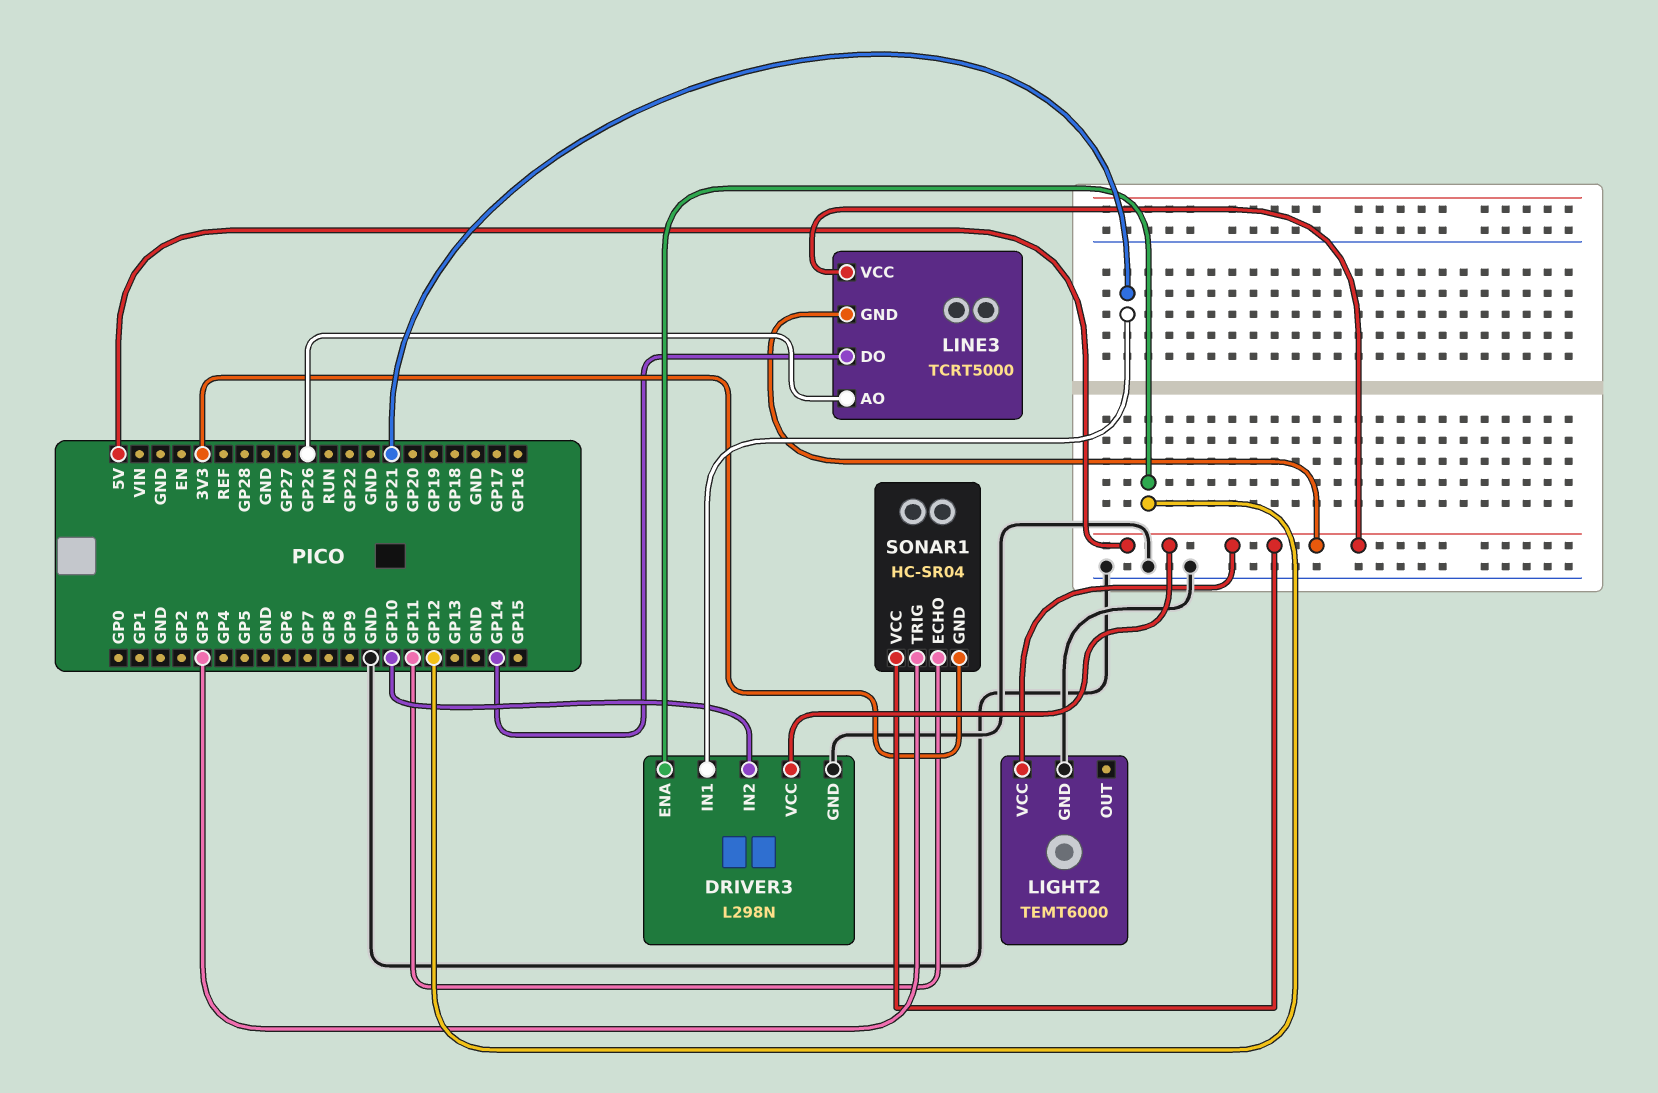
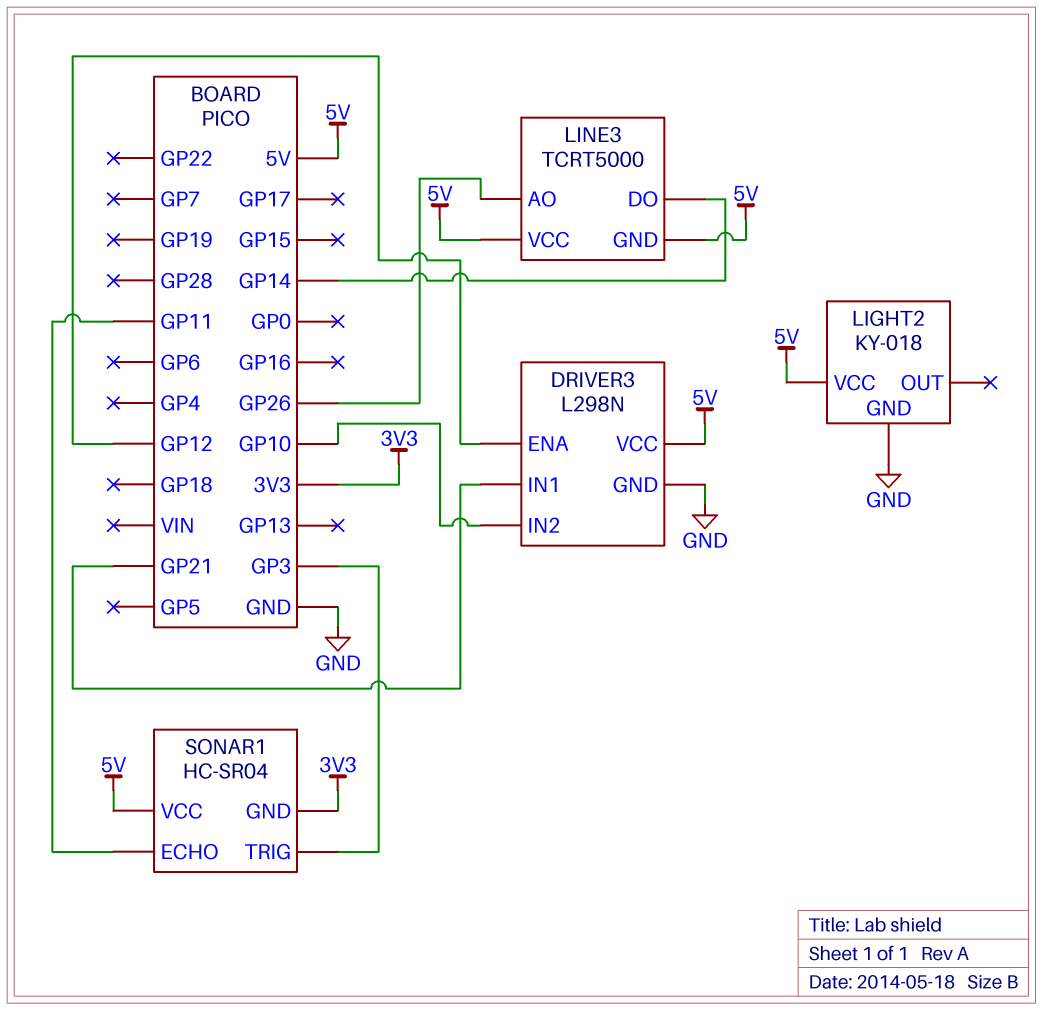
LIGHT2: TEMT6000 -> KY-018

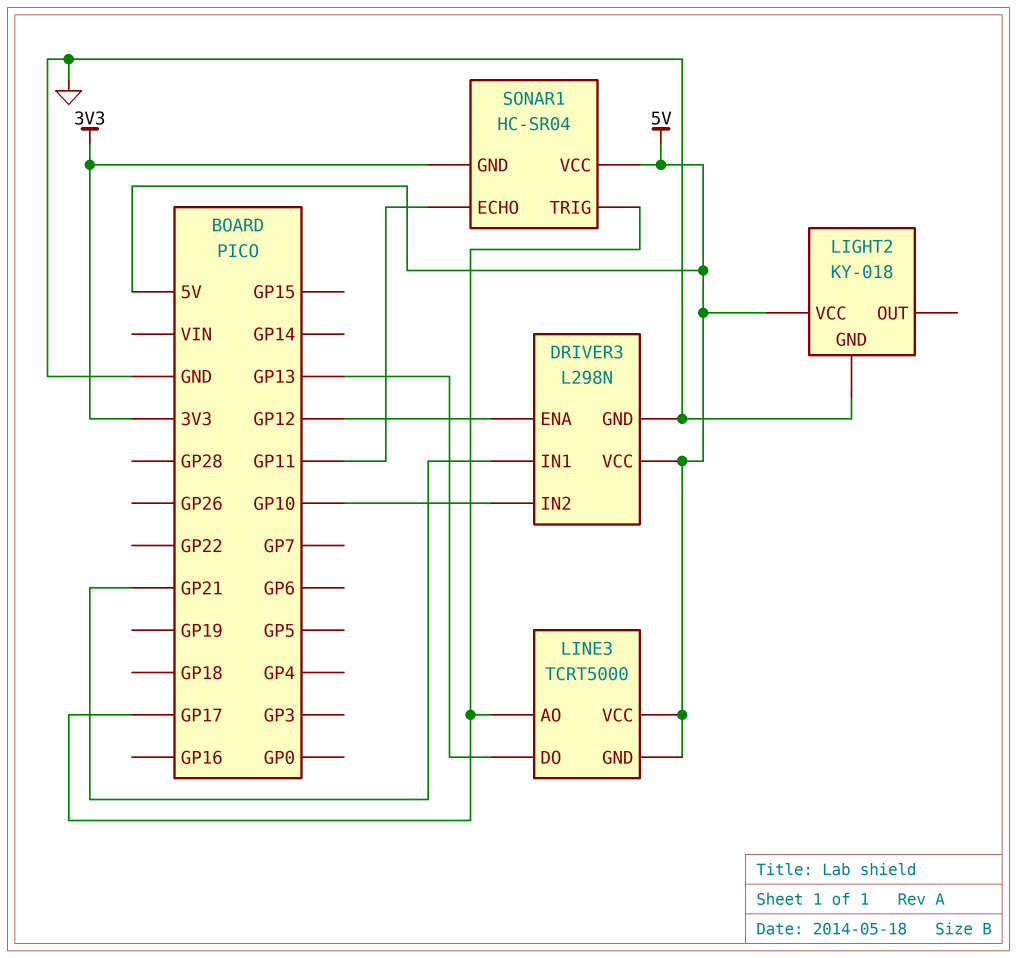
LINE3 pin AO: GP26 -> GP17
LINE3 pin DO: GP14 -> GP13
SONAR1 pin TRIG: GP3 -> GP17

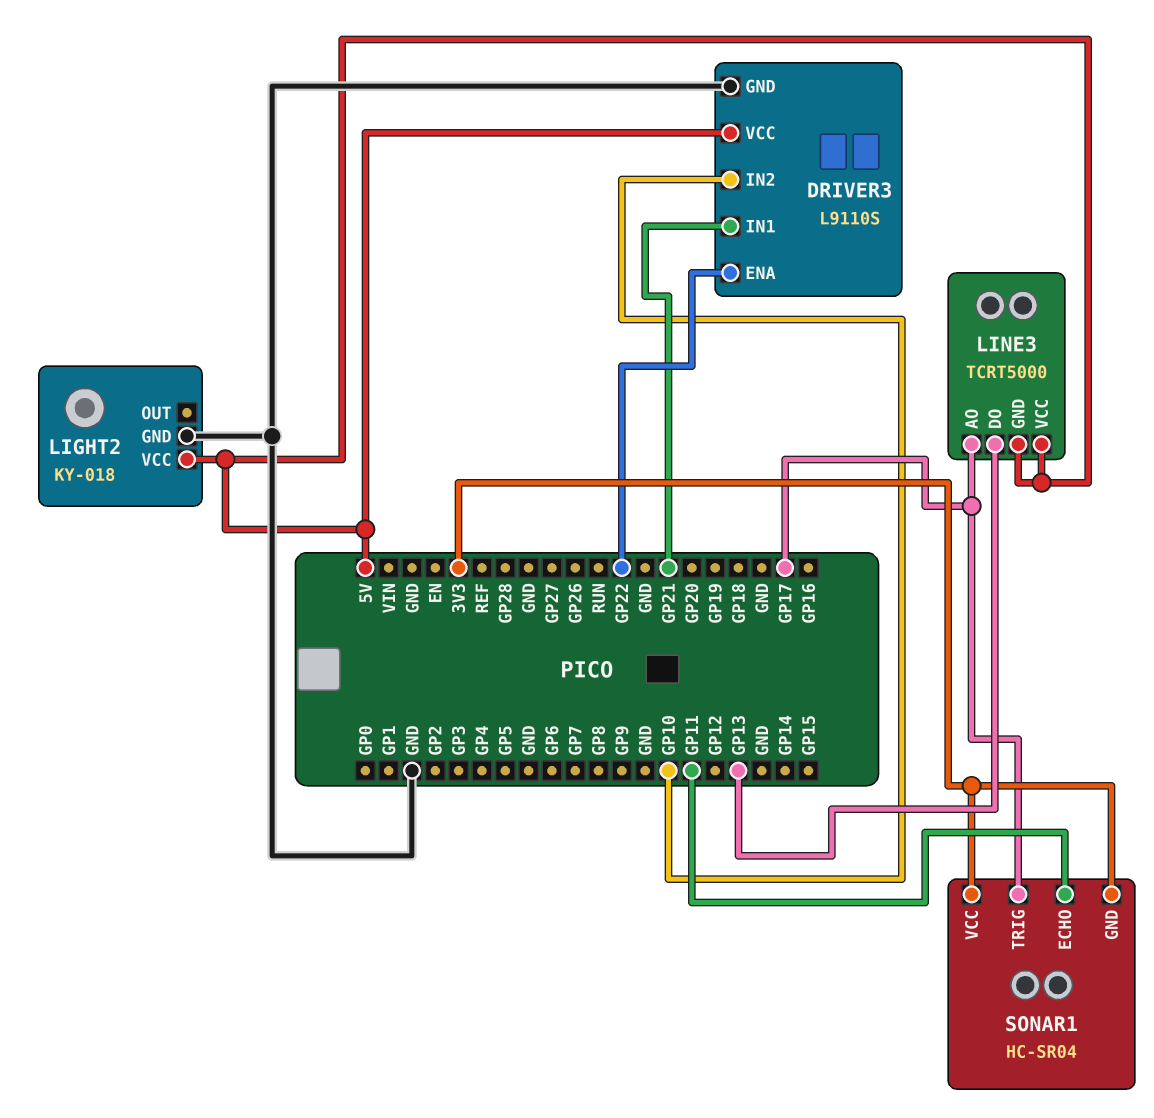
DRIVER3: L298N -> L9110S
DRIVER3 pin ENA: GP12 -> GP22
SONAR1 pin VCC: 5V -> 3V3

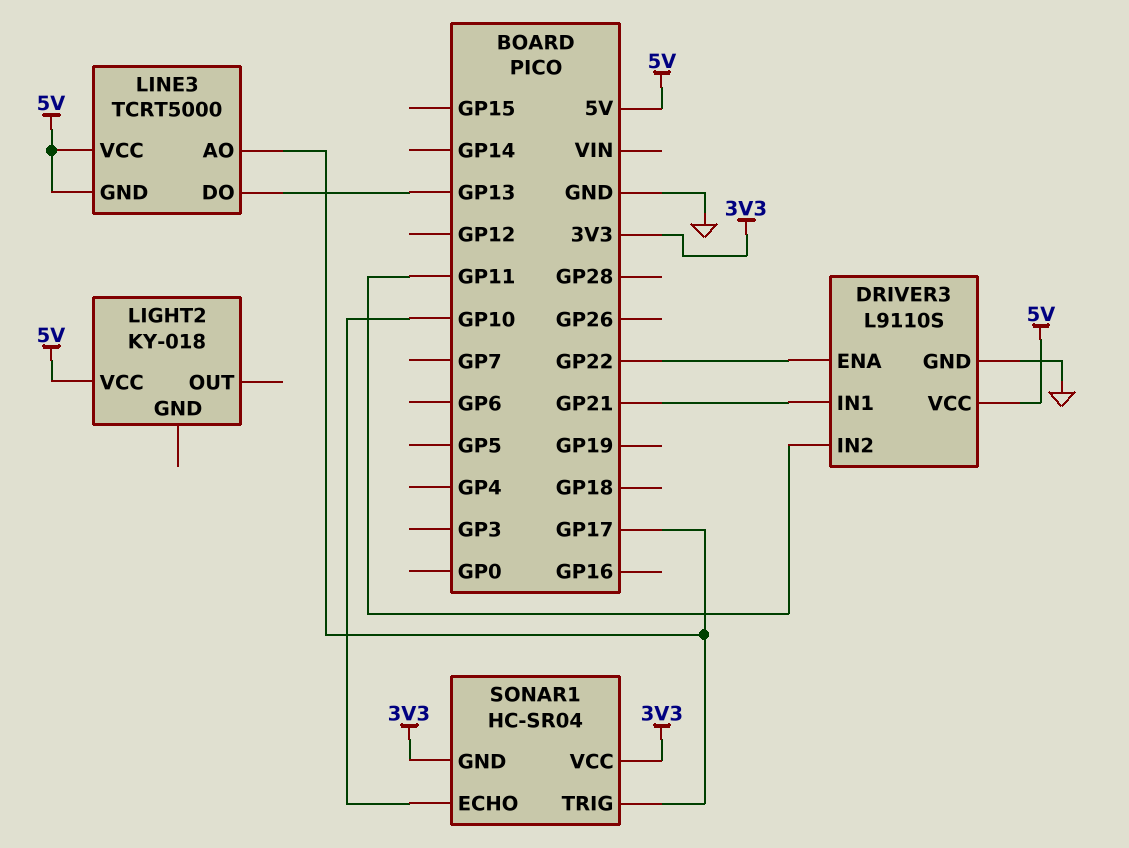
DRIVER3 pin IN2: GP10 -> GP11
LIGHT2 pin GND: GND -> none
SONAR1 pin ECHO: GP11 -> GP10

